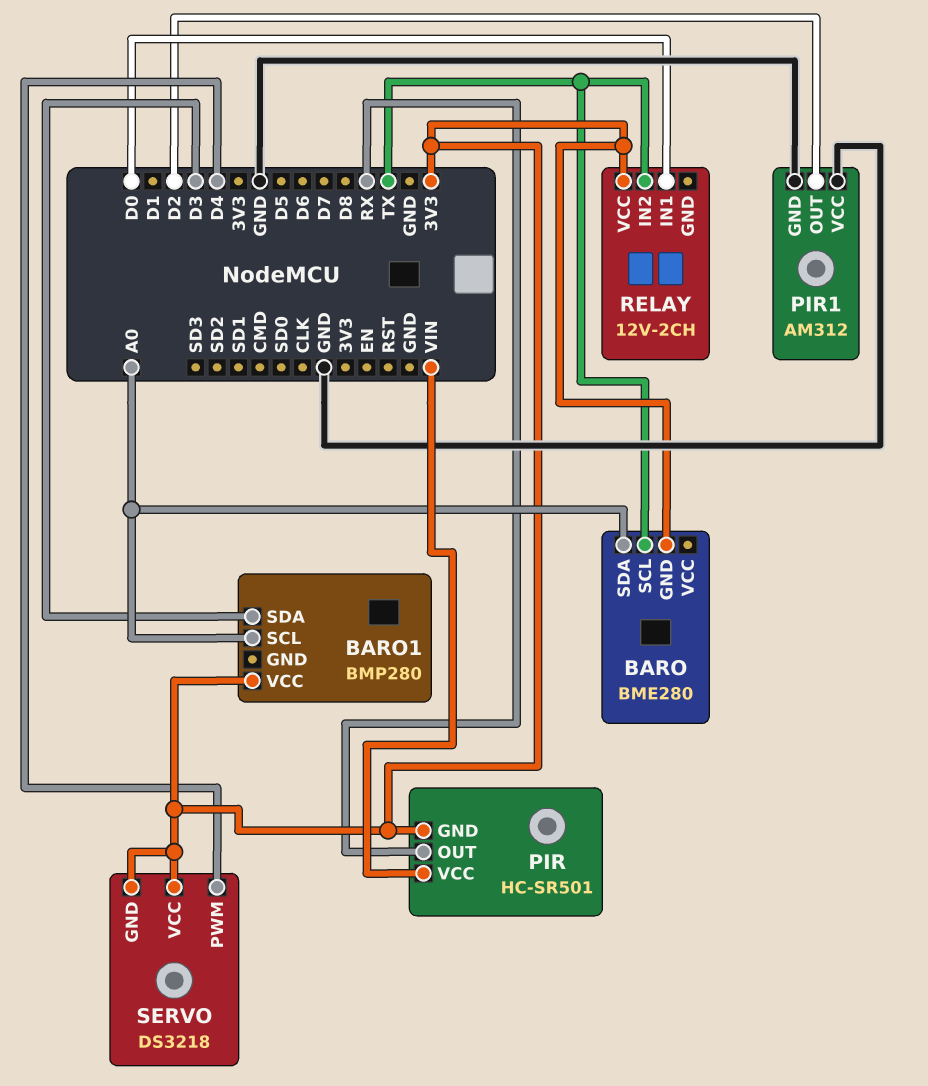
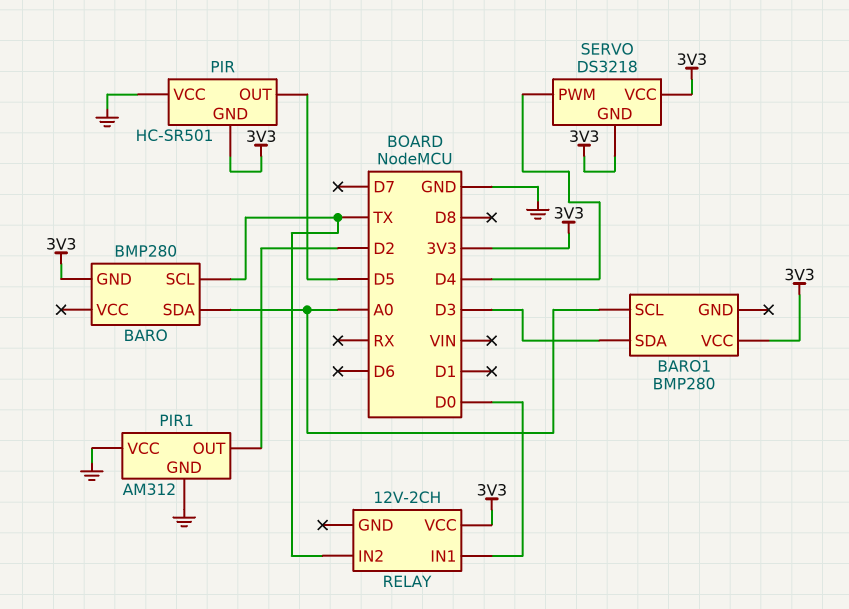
BARO: BME280 -> BMP280
PIR pin OUT: RX -> D5
PIR pin VCC: VIN -> GND

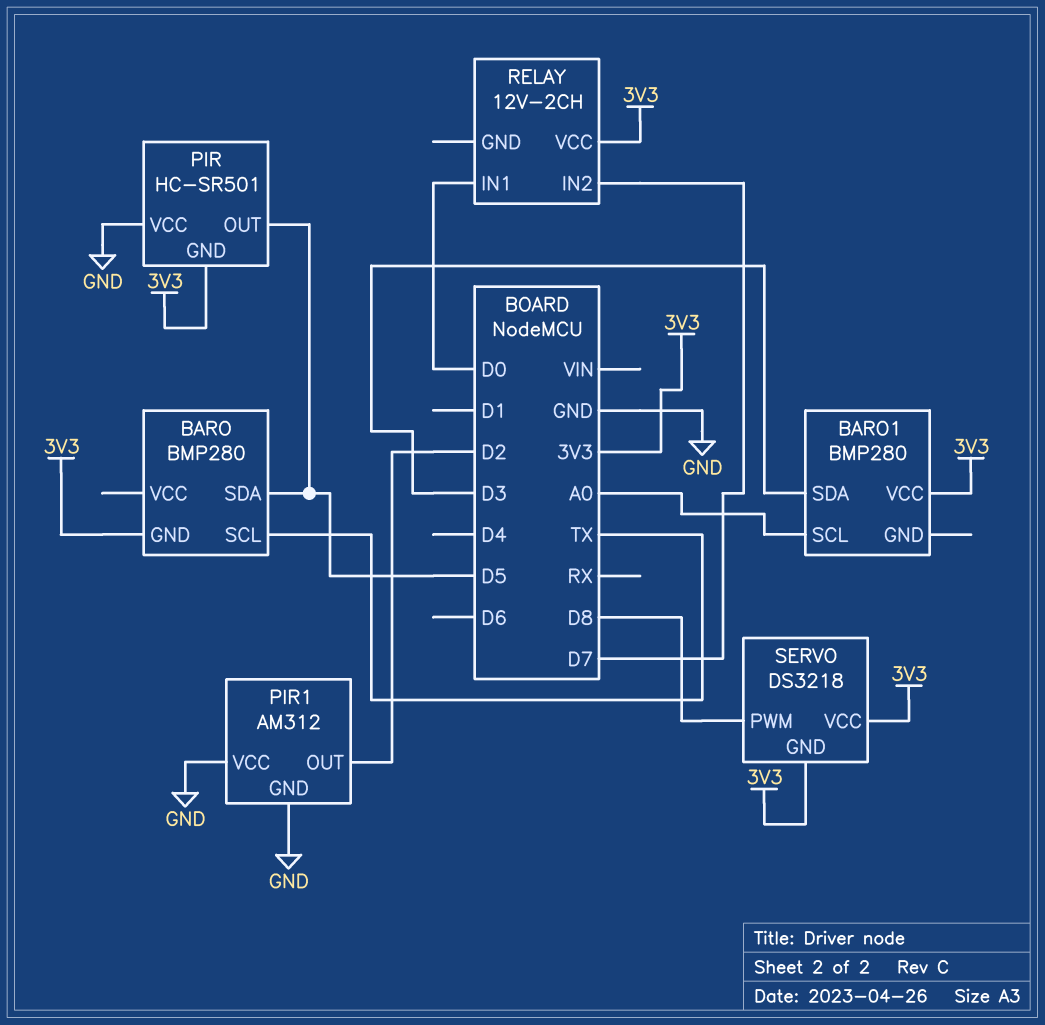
BARO pin SDA: A0 -> D5
RELAY pin IN2: TX -> D7
SERVO pin PWM: D4 -> D8

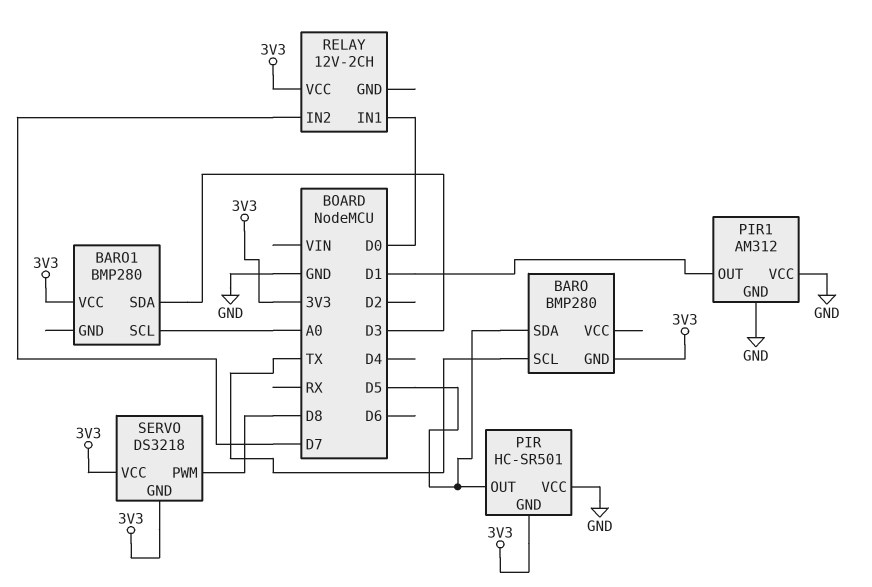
PIR1 pin OUT: D2 -> D1

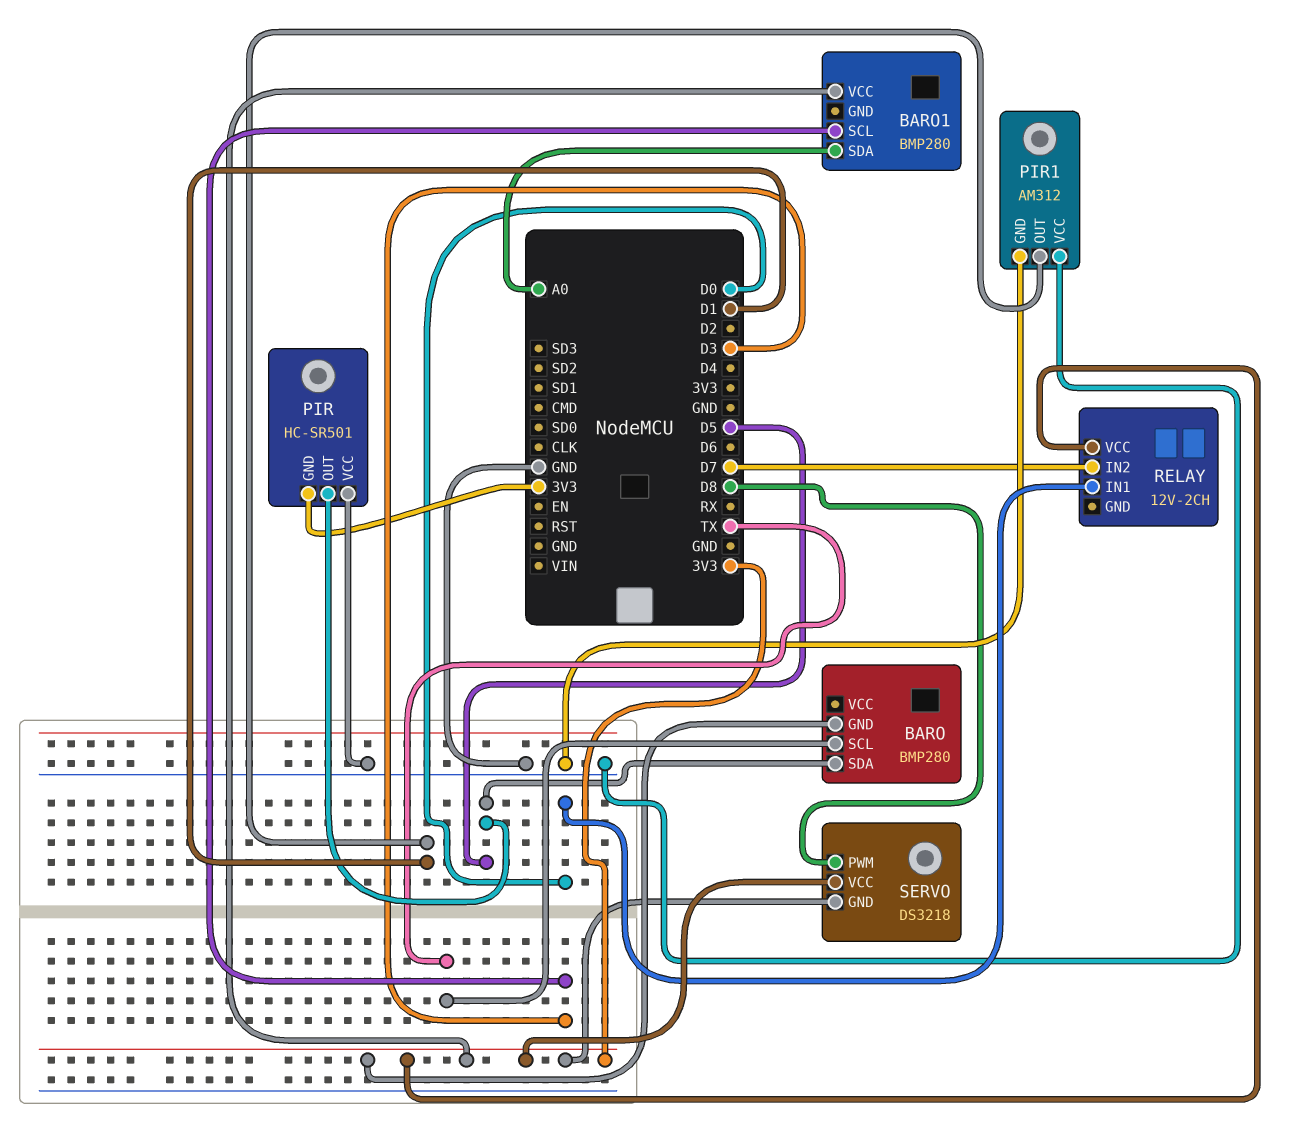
BARO1 pin SCL: A0 -> D3
BARO1 pin SDA: D3 -> A0

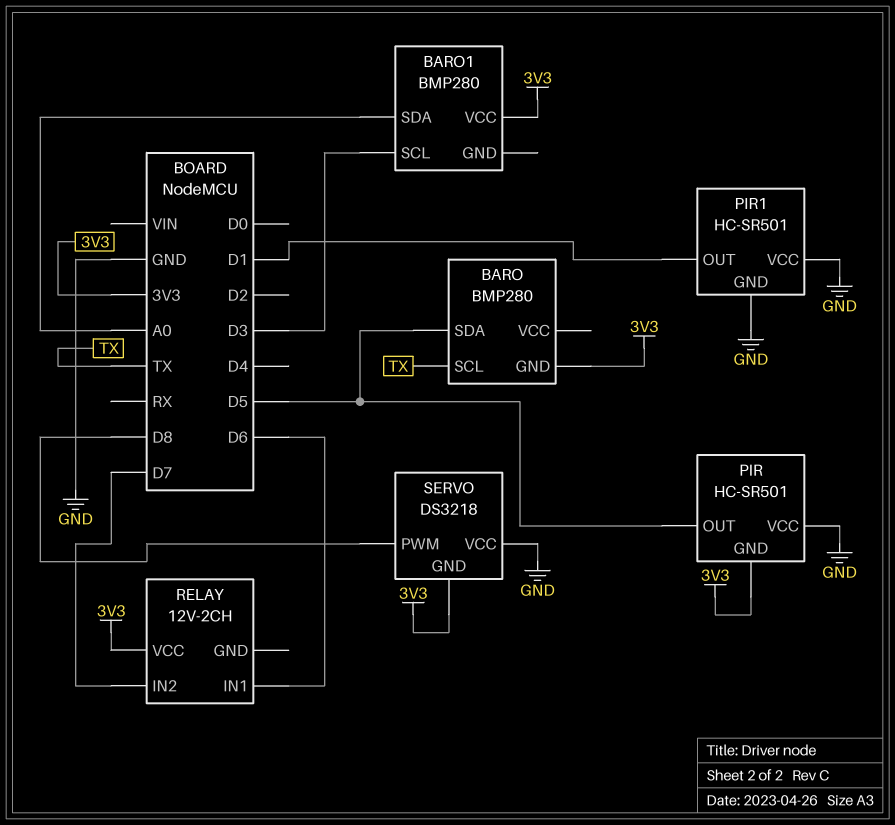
PIR1: AM312 -> HC-SR501
RELAY pin IN1: D0 -> D6
SERVO pin VCC: 3V3 -> GND

